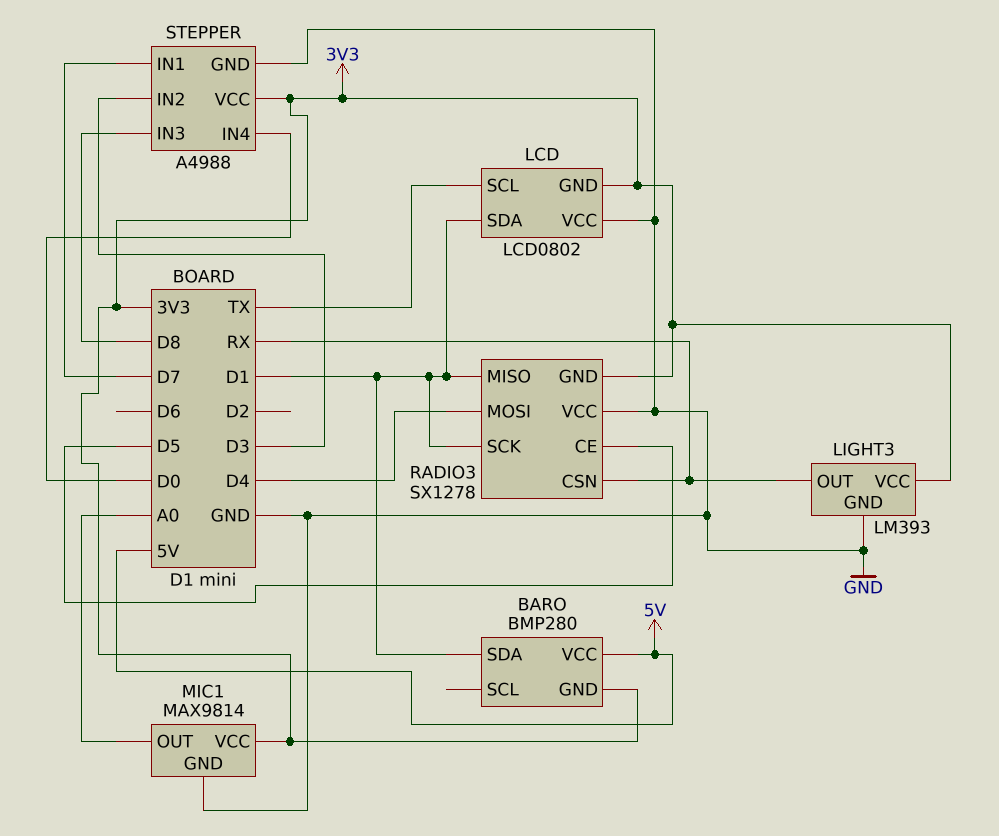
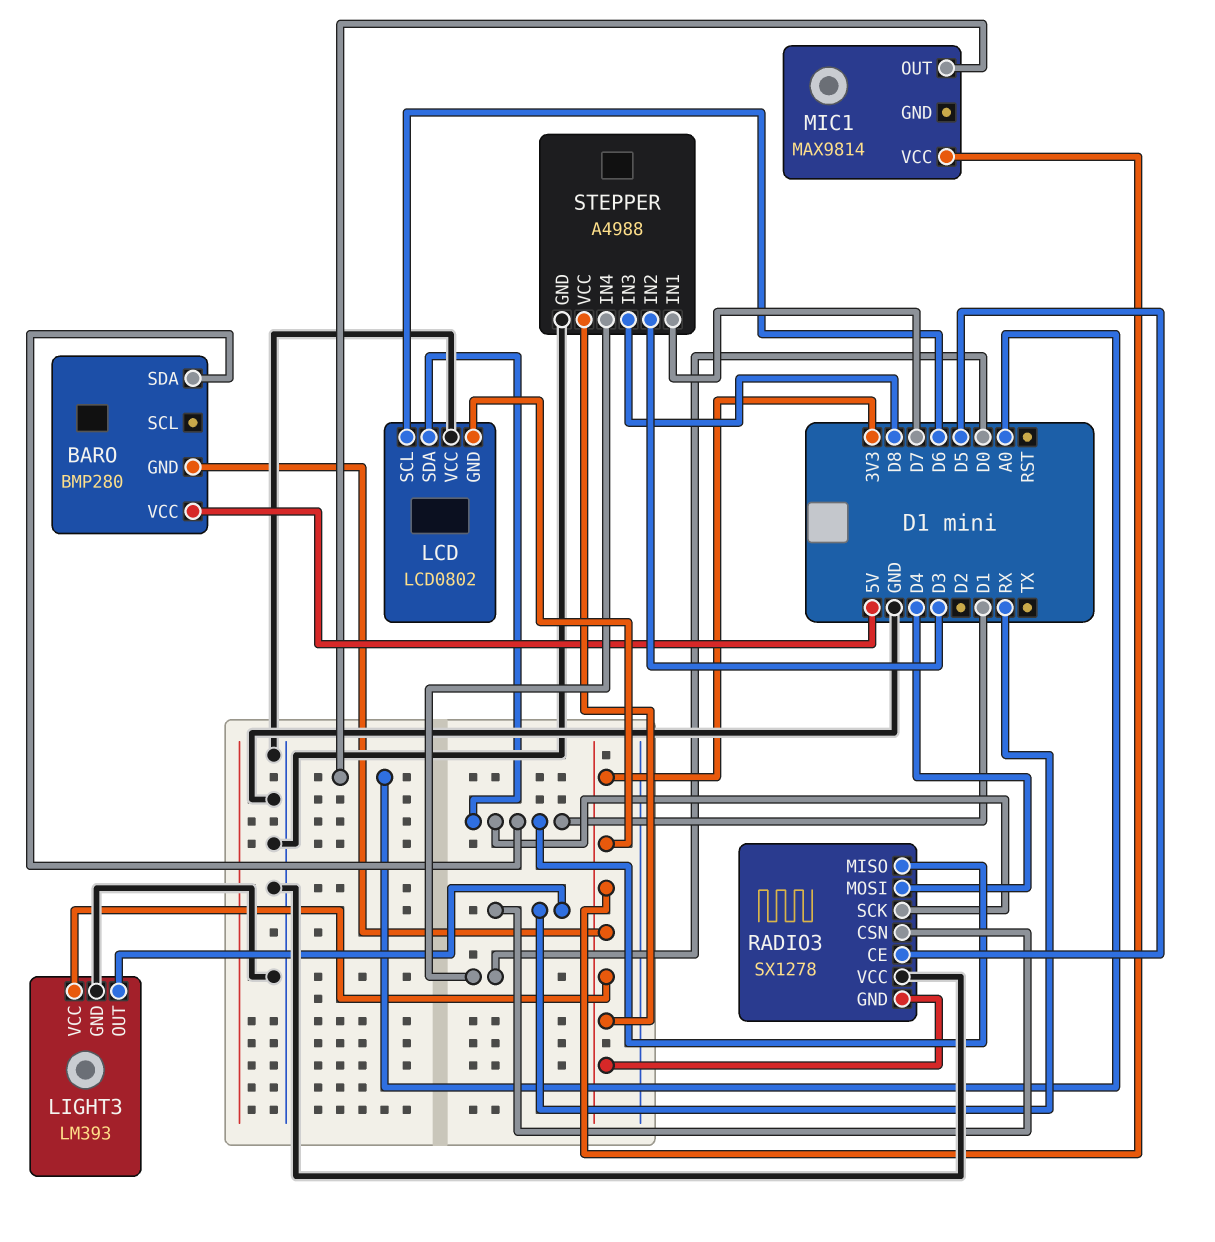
LCD pin SCL: TX -> D6
MIC1 pin GND: GND -> none

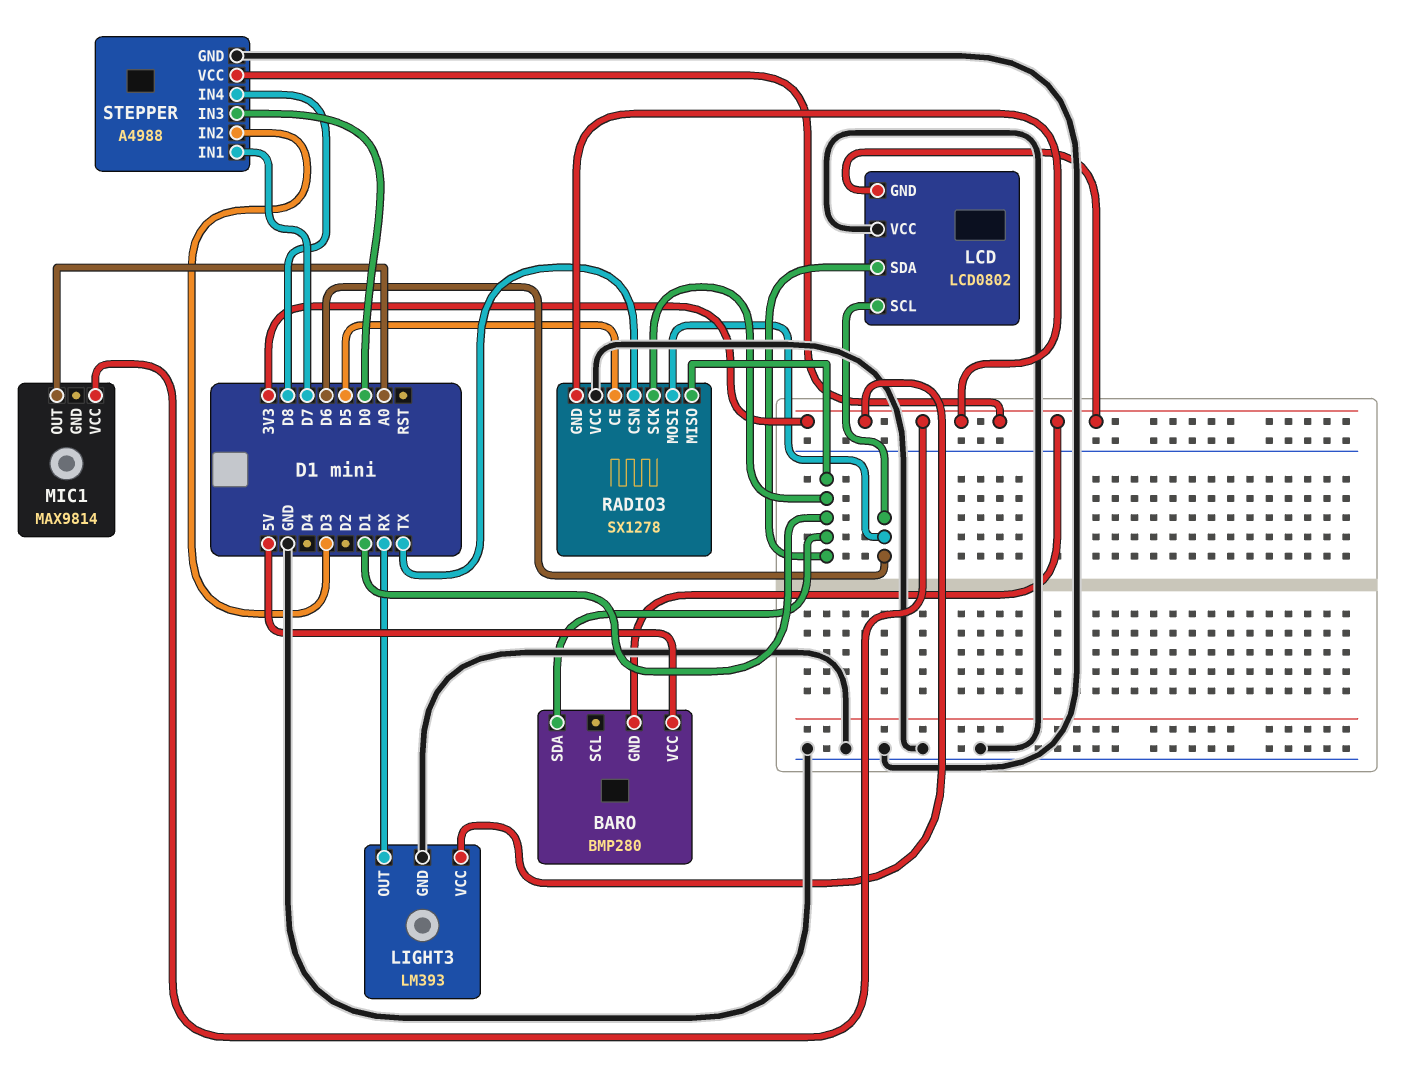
RADIO3 pin CSN: RX -> TX
RADIO3 pin MOSI: D4 -> D6
STEPPER pin IN3: D8 -> D0
STEPPER pin IN4: D0 -> D8

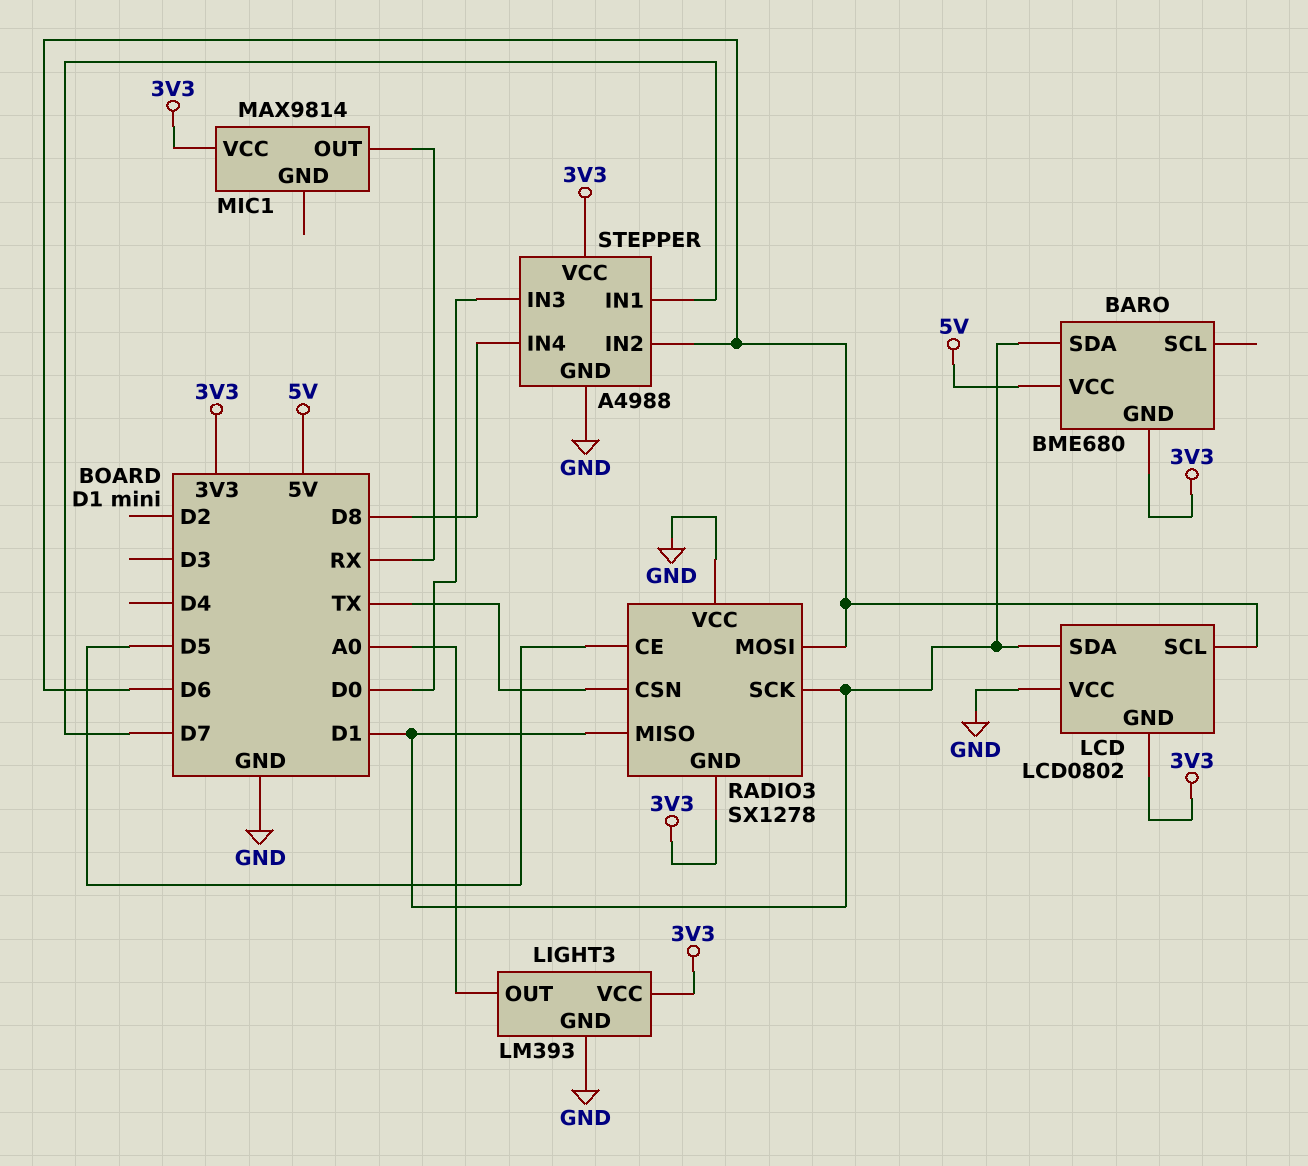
BARO: BMP280 -> BME680
LIGHT3 pin OUT: RX -> A0
MIC1 pin OUT: A0 -> RX
STEPPER pin IN2: D3 -> D6

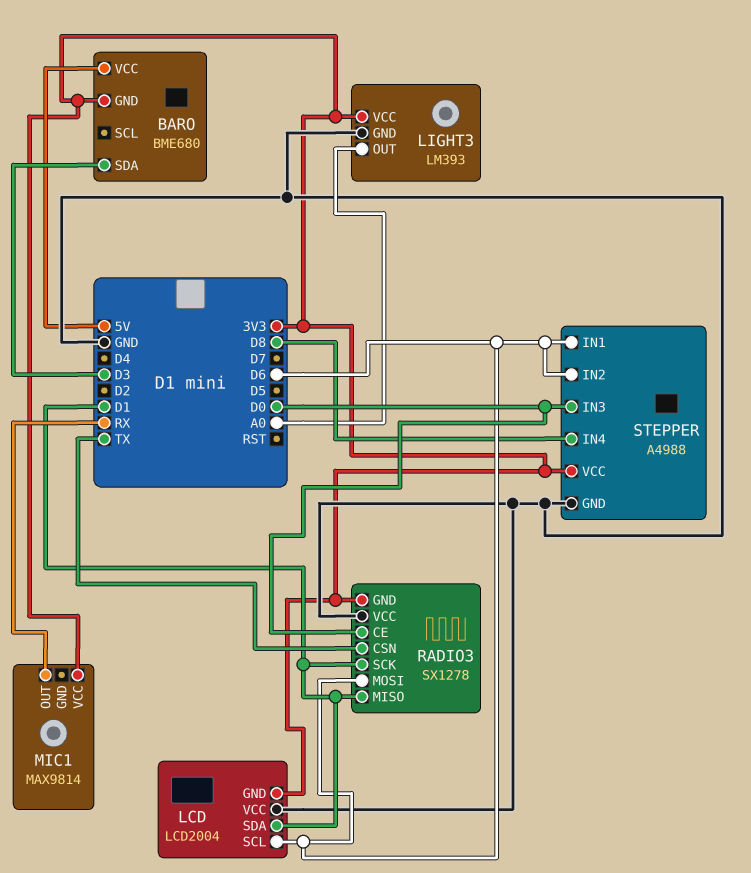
BARO pin SDA: D1 -> D3
LCD: LCD0802 -> LCD2004
RADIO3 pin CE: D5 -> D0
STEPPER pin IN1: D7 -> D6

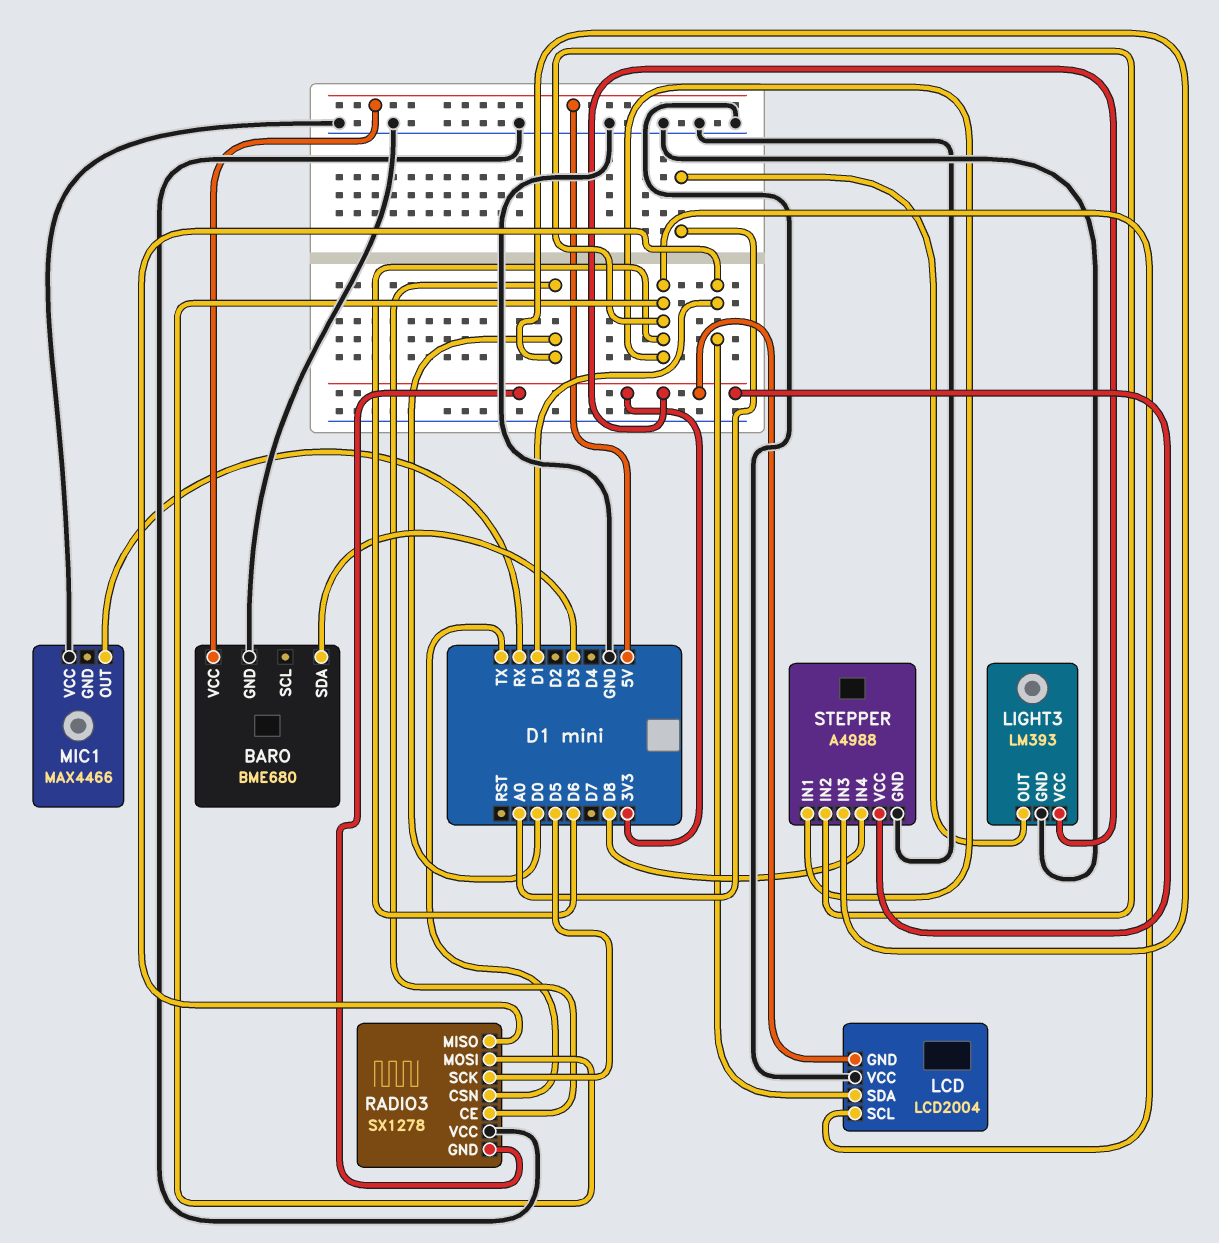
BARO pin GND: 3V3 -> GND
MIC1: MAX9814 -> MAX4466
MIC1 pin VCC: 3V3 -> GND
RADIO3 pin SCK: D1 -> D5

